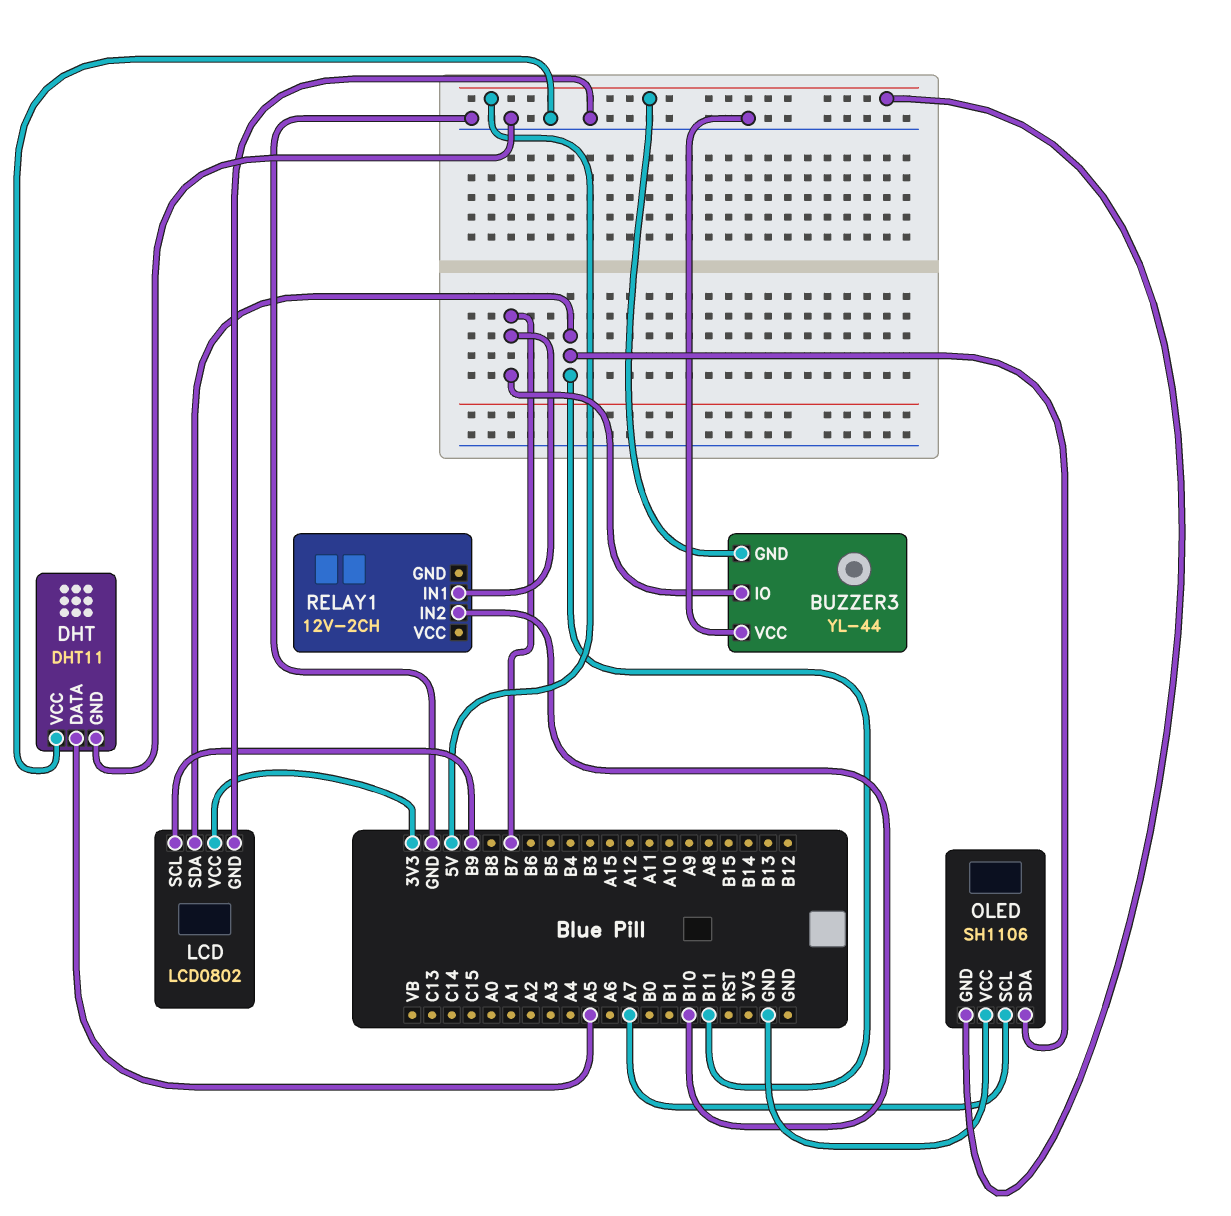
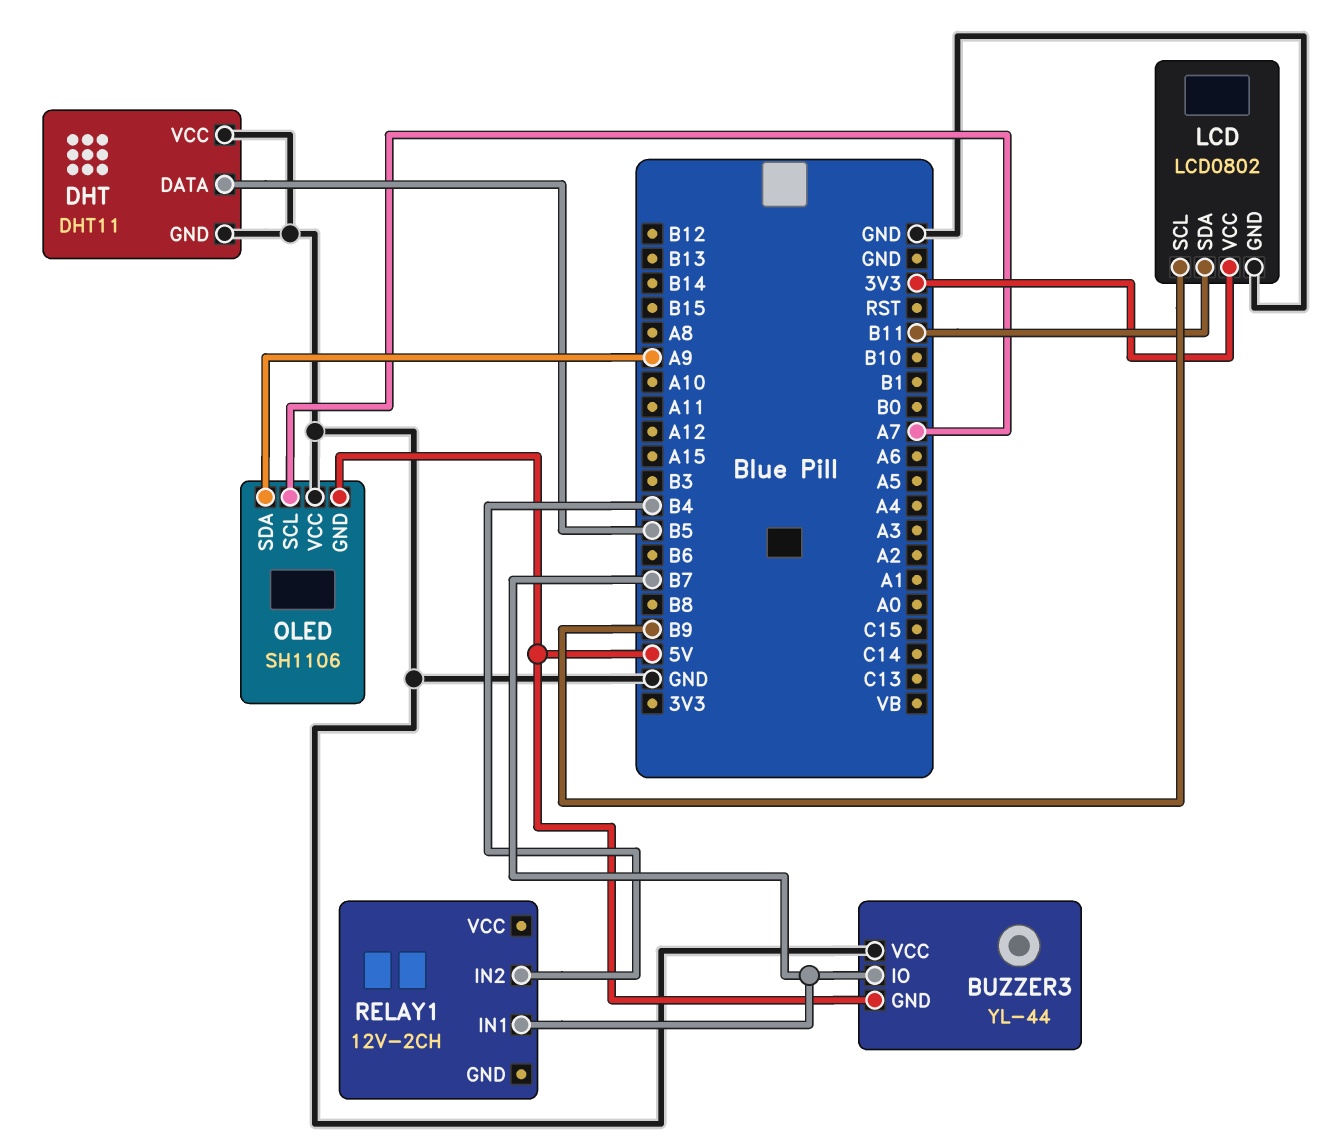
DHT pin DATA: A5 -> B5
OLED pin SDA: B11 -> A9
RELAY1 pin IN2: B10 -> B4

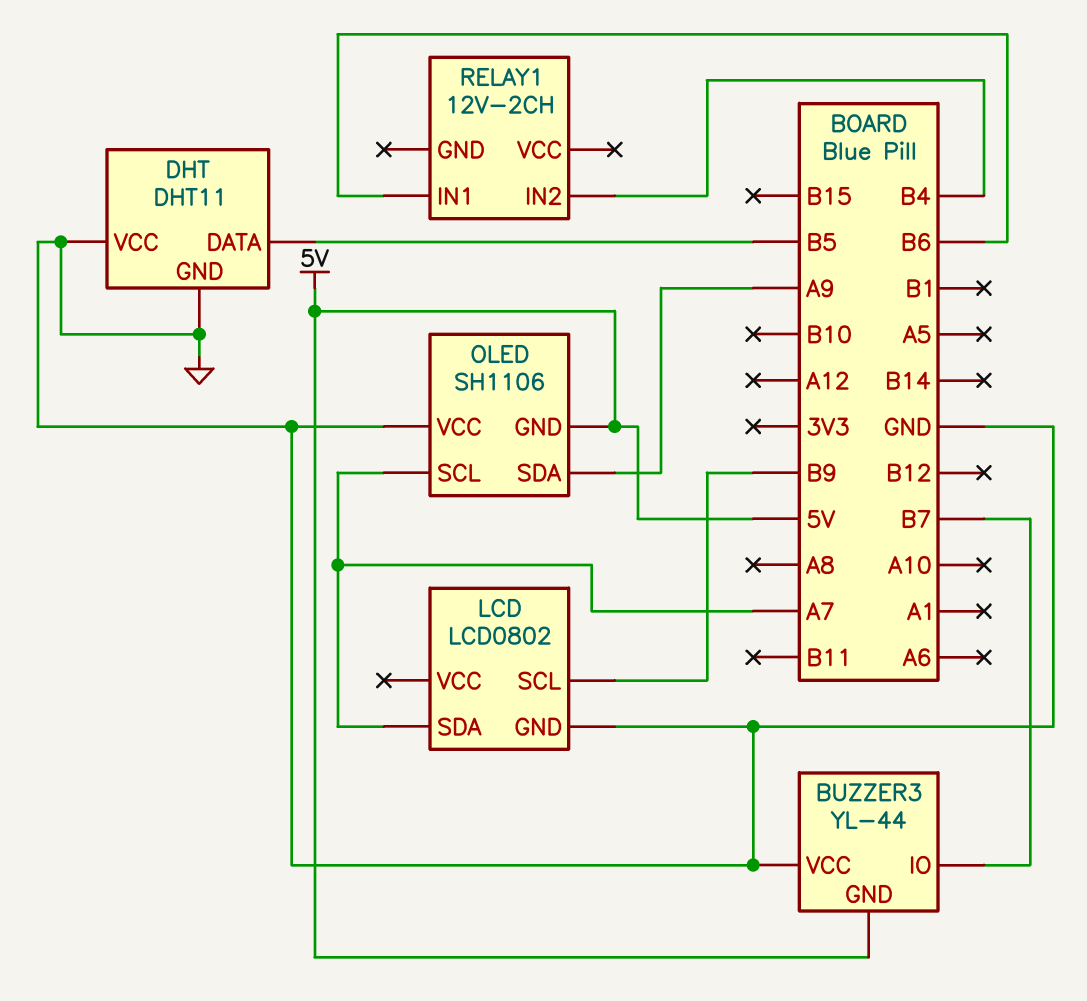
LCD pin SDA: B11 -> A7
LCD pin VCC: 3V3 -> none
RELAY1 pin IN1: B7 -> B6

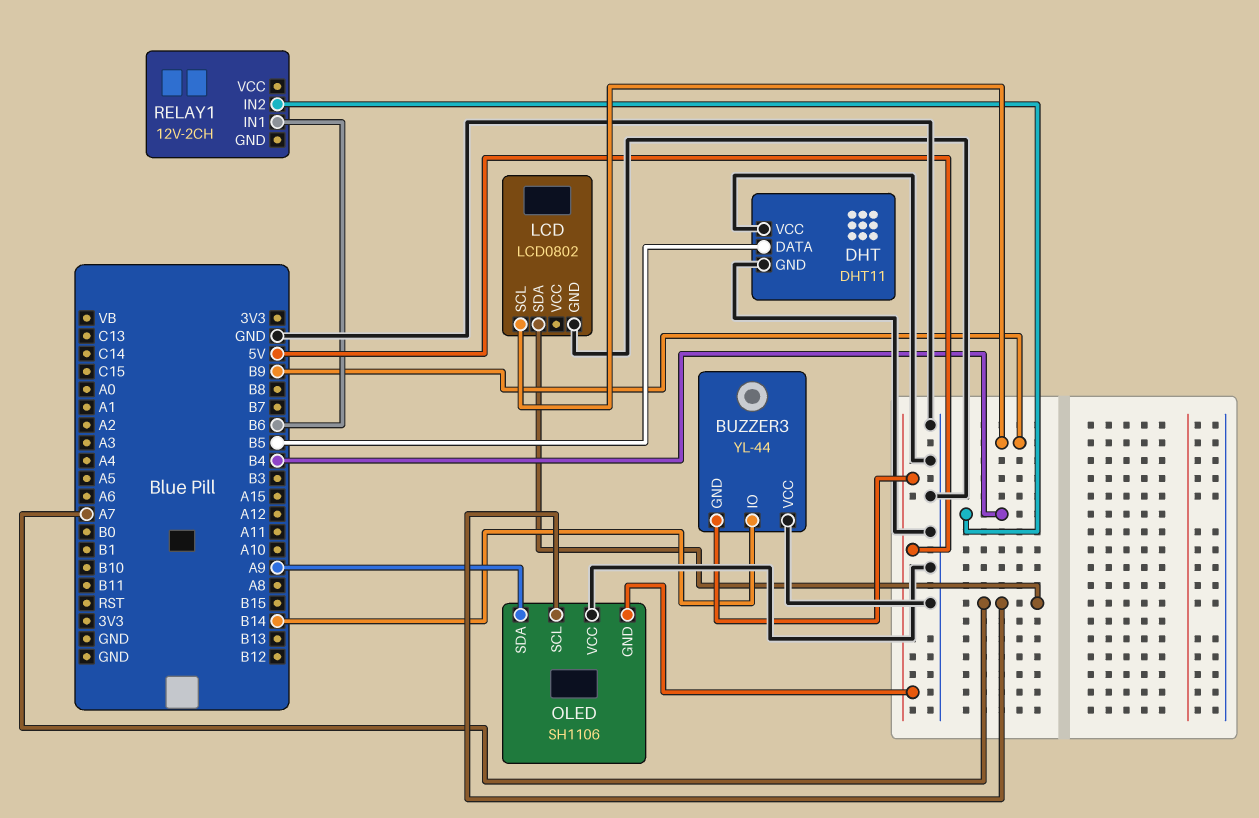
BUZZER3 pin IO: B7 -> B14

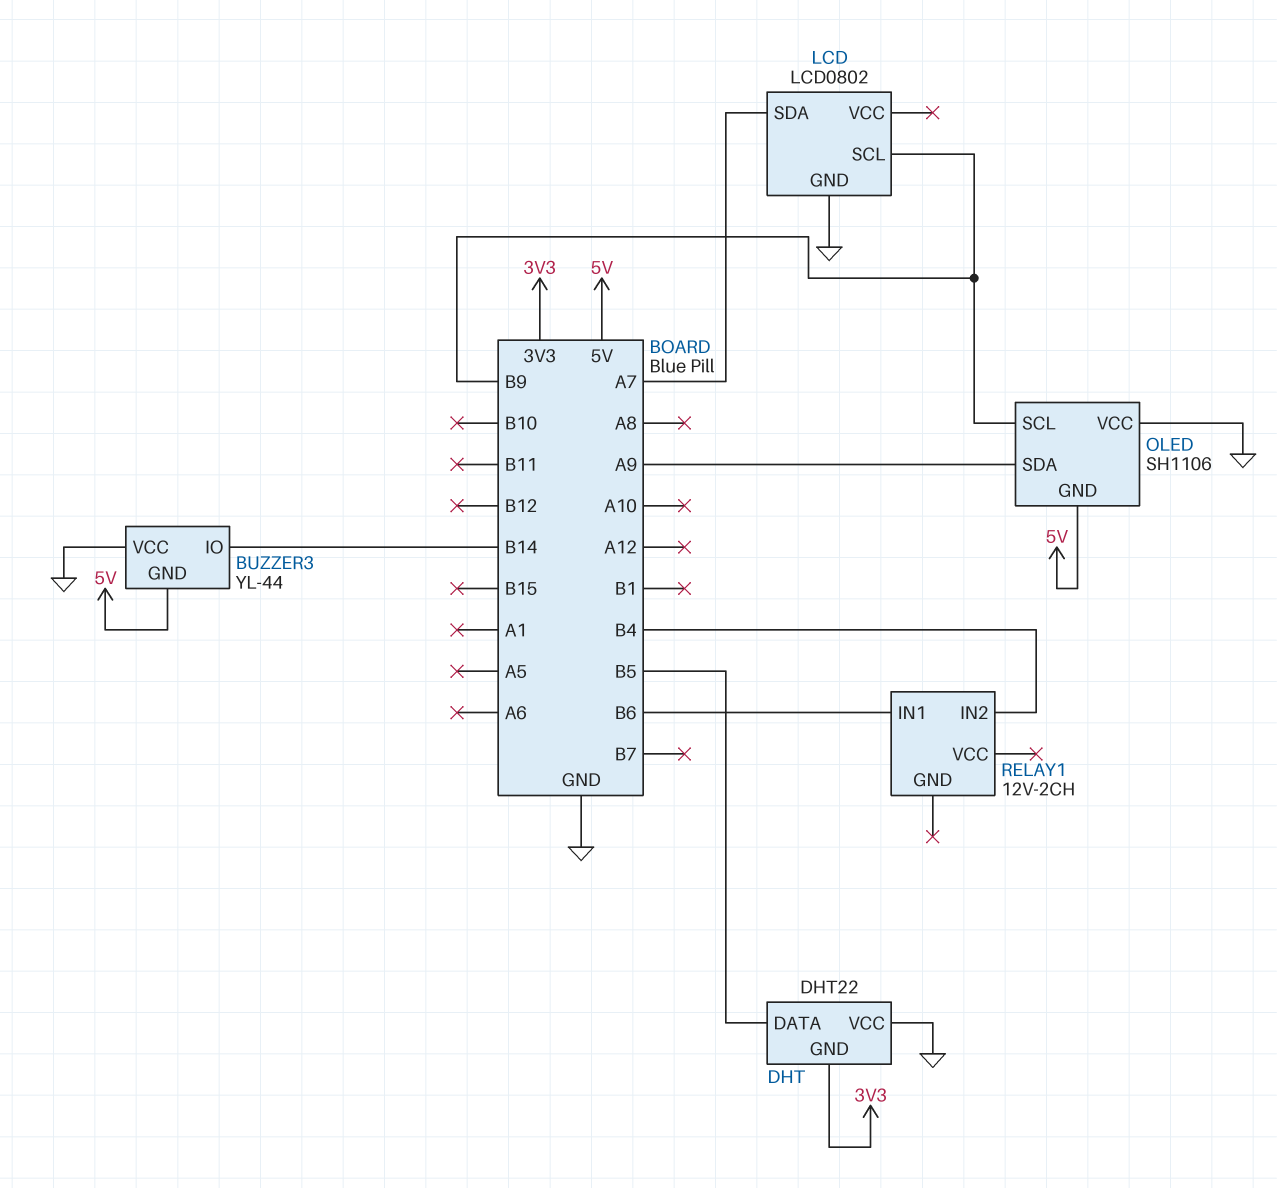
DHT: DHT11 -> DHT22
DHT pin GND: GND -> 3V3
OLED pin SCL: A7 -> B9

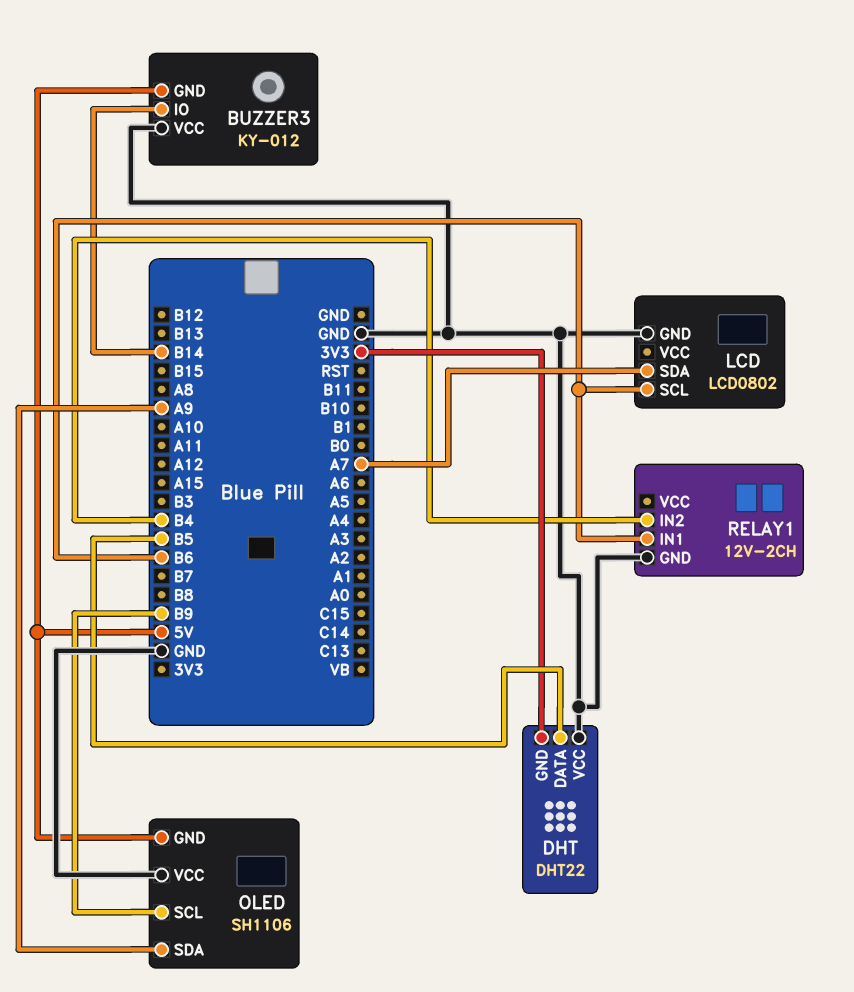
BUZZER3: YL-44 -> KY-012
LCD pin SCL: B9 -> B6
RELAY1 pin GND: none -> GND

